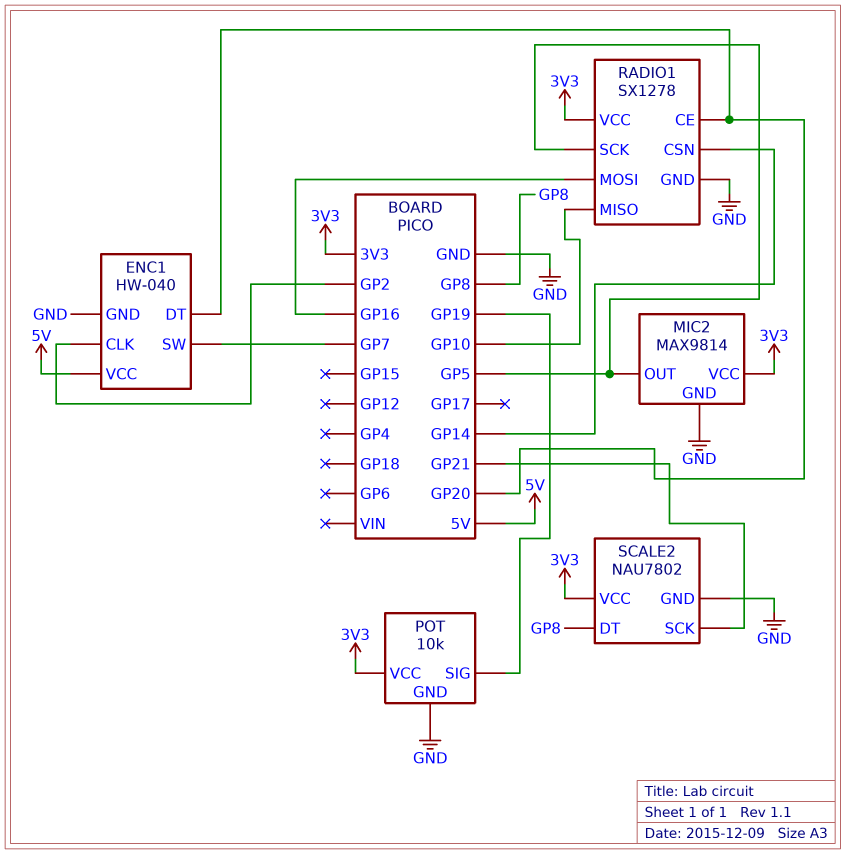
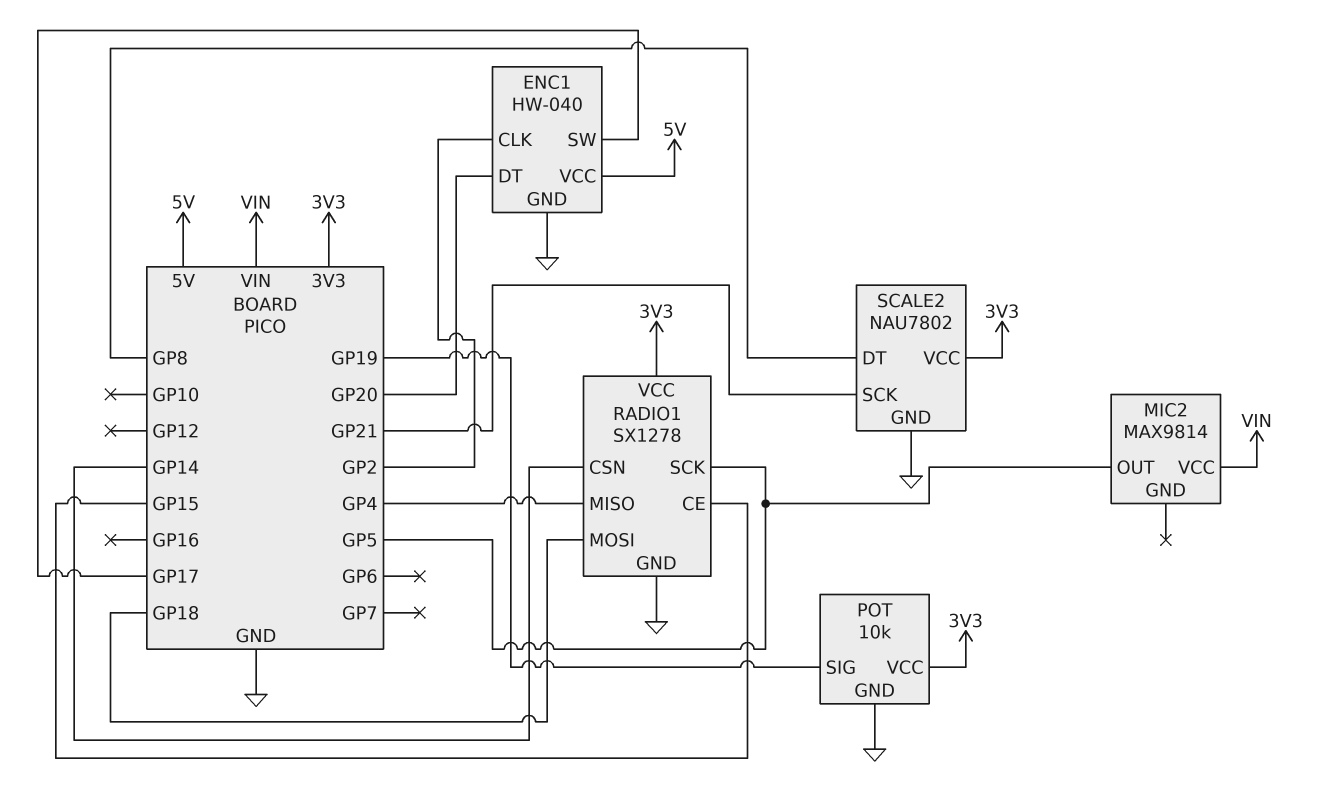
ENC1 pin SW: GP7 -> GP17
MIC2 pin GND: GND -> none
MIC2 pin VCC: 3V3 -> VIN
RADIO1 pin CE: GP20 -> GP15
RADIO1 pin MISO: GP10 -> GP4
RADIO1 pin MOSI: GP16 -> GP18

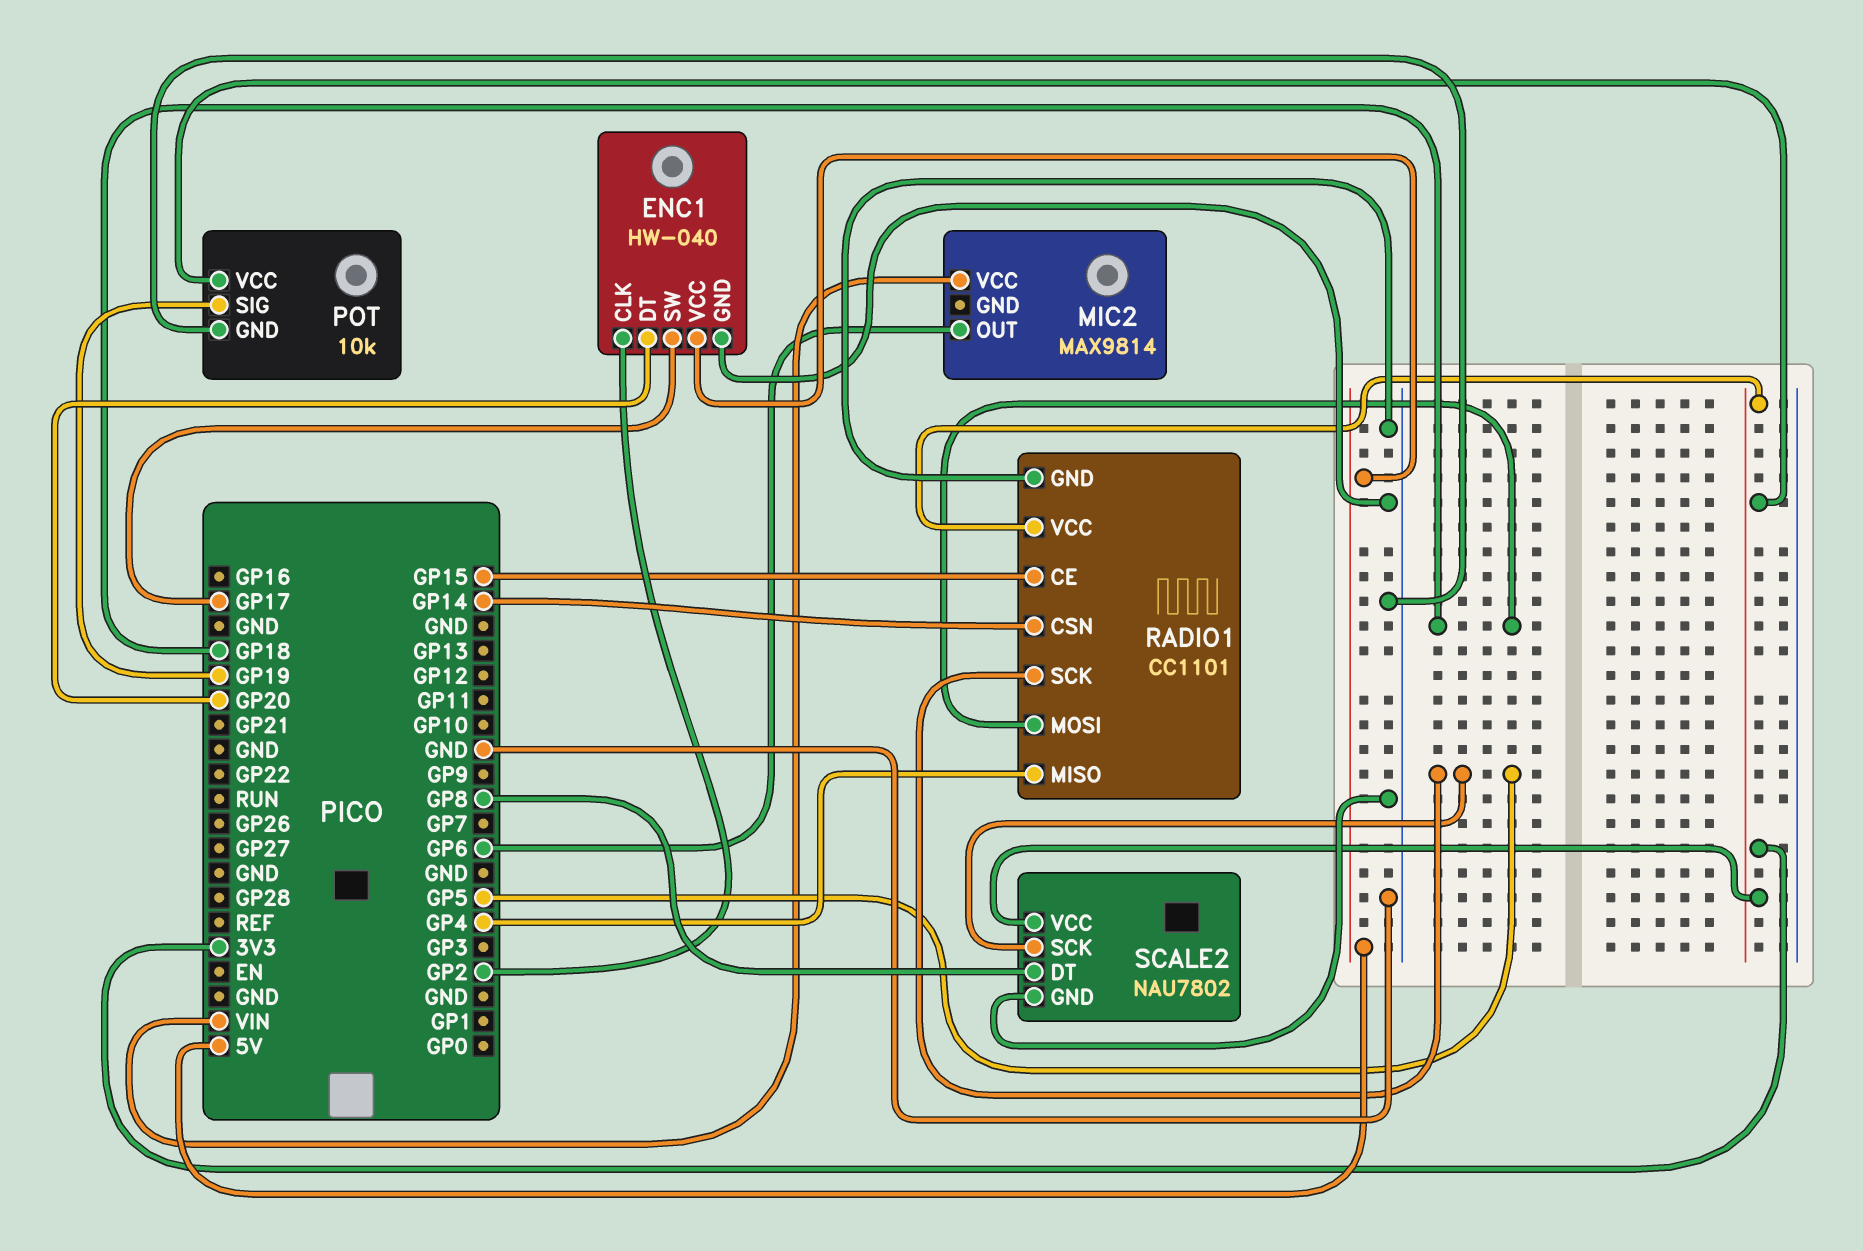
MIC2 pin OUT: GP5 -> GP6
RADIO1: SX1278 -> CC1101
SCALE2 pin SCK: GP21 -> GP5

